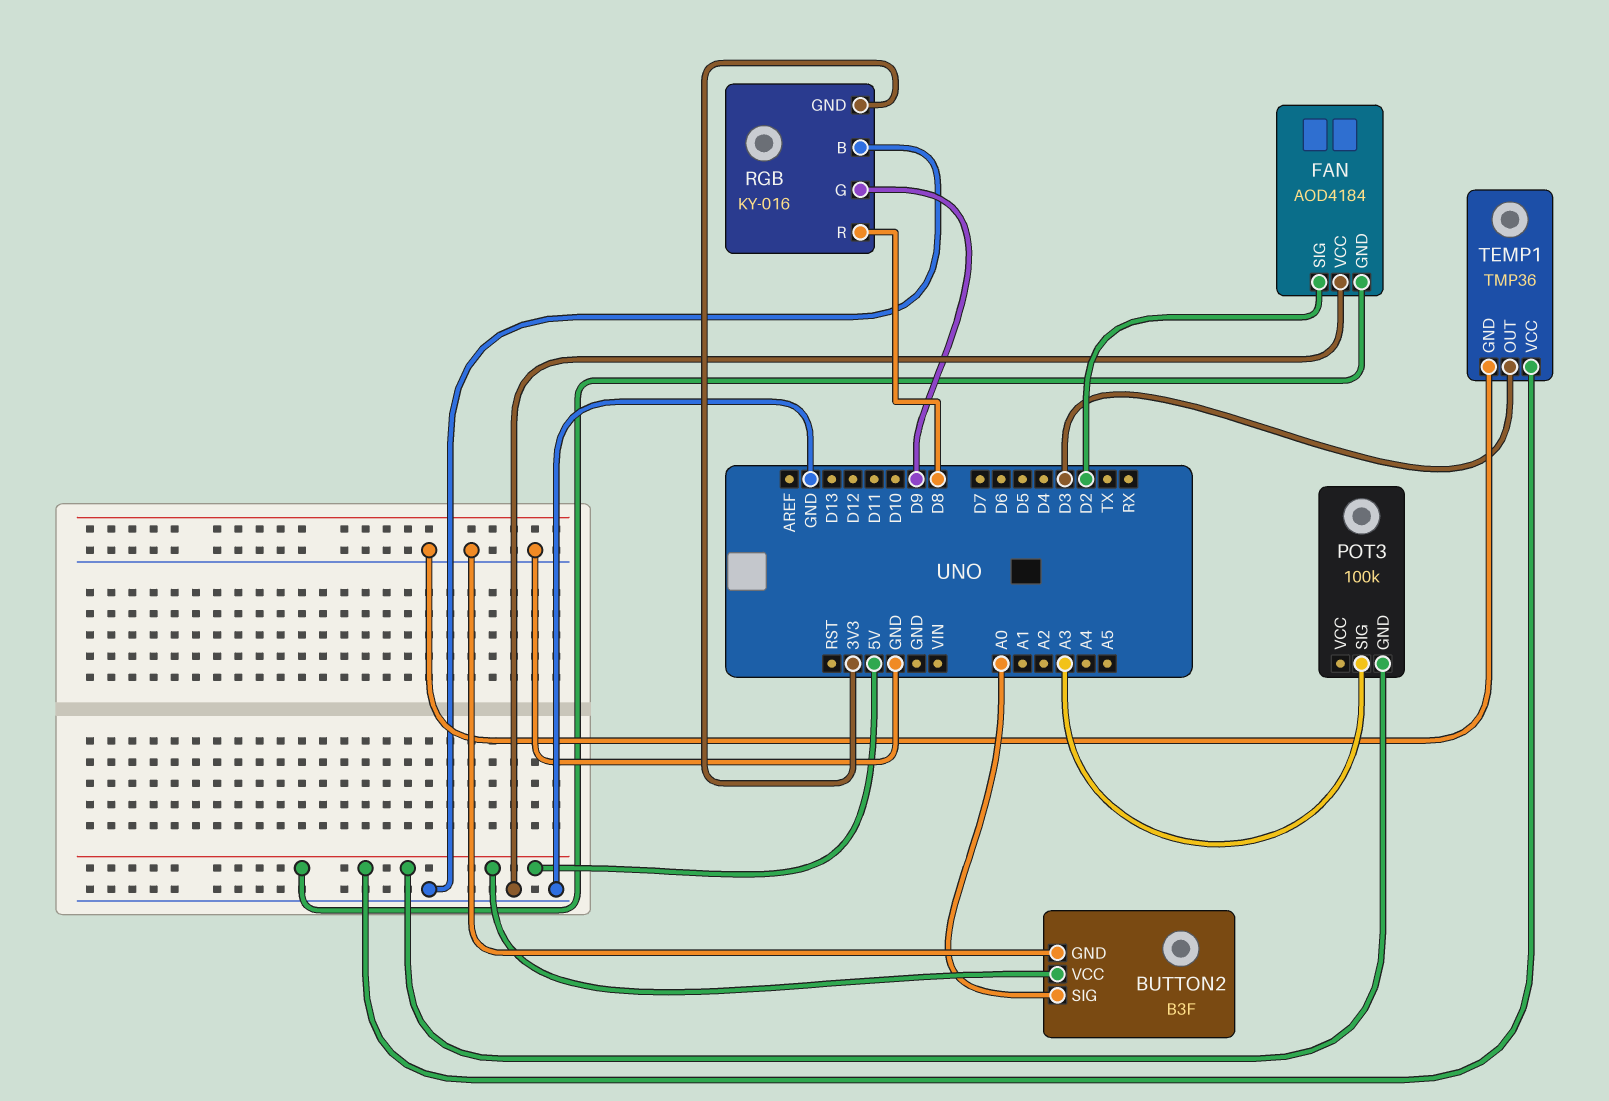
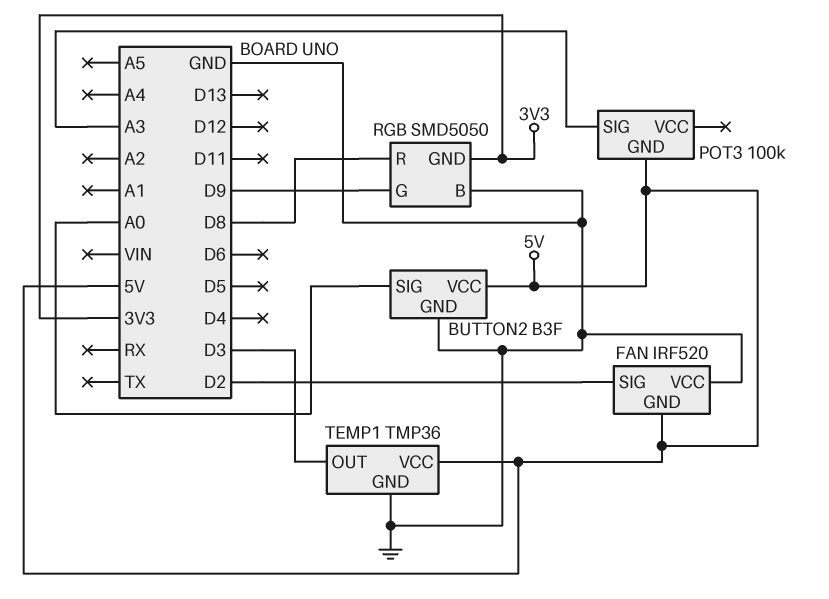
FAN: AOD4184 -> IRF520
RGB: KY-016 -> SMD5050

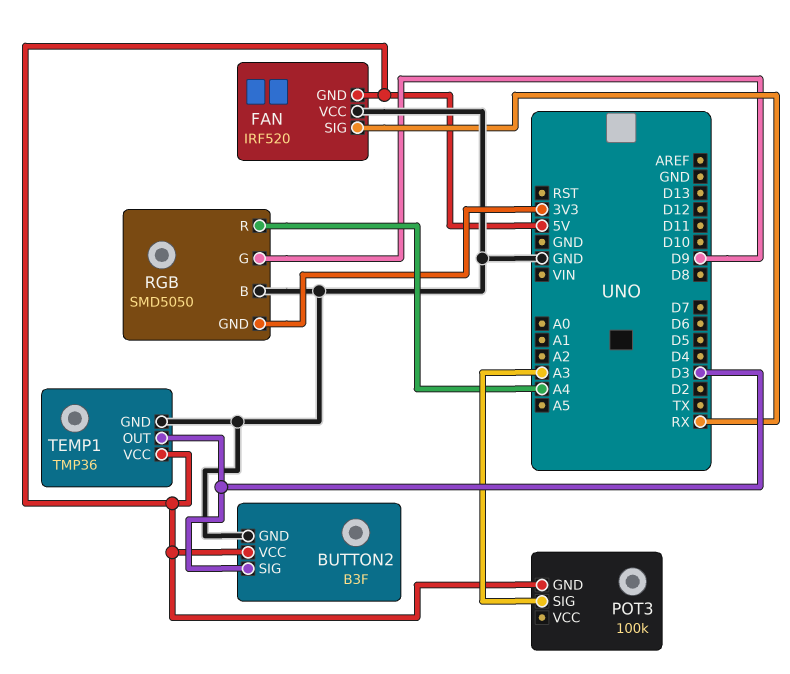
BUTTON2 pin SIG: A0 -> D3
FAN pin SIG: D2 -> RX
RGB pin R: D8 -> A4

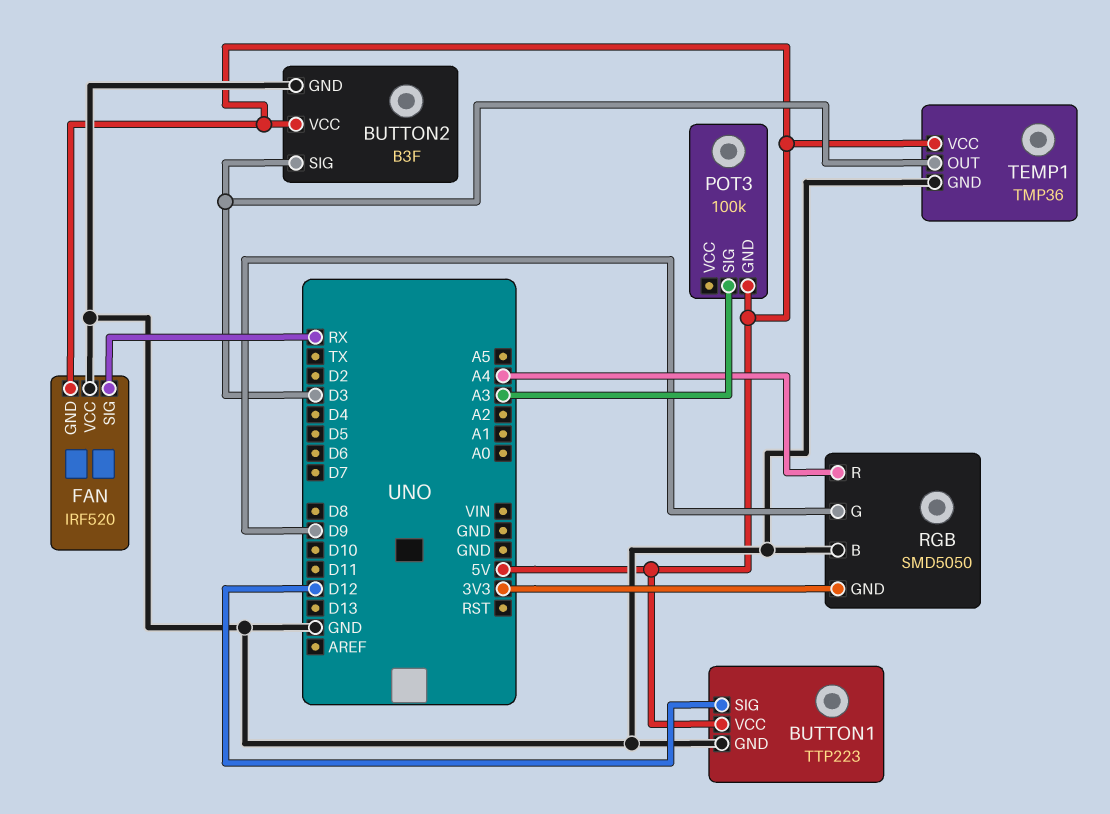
BUTTON1: none -> TTP223
BUTTON1 pin GND: none -> GND
BUTTON1 pin SIG: none -> D12
BUTTON1 pin VCC: none -> 5V

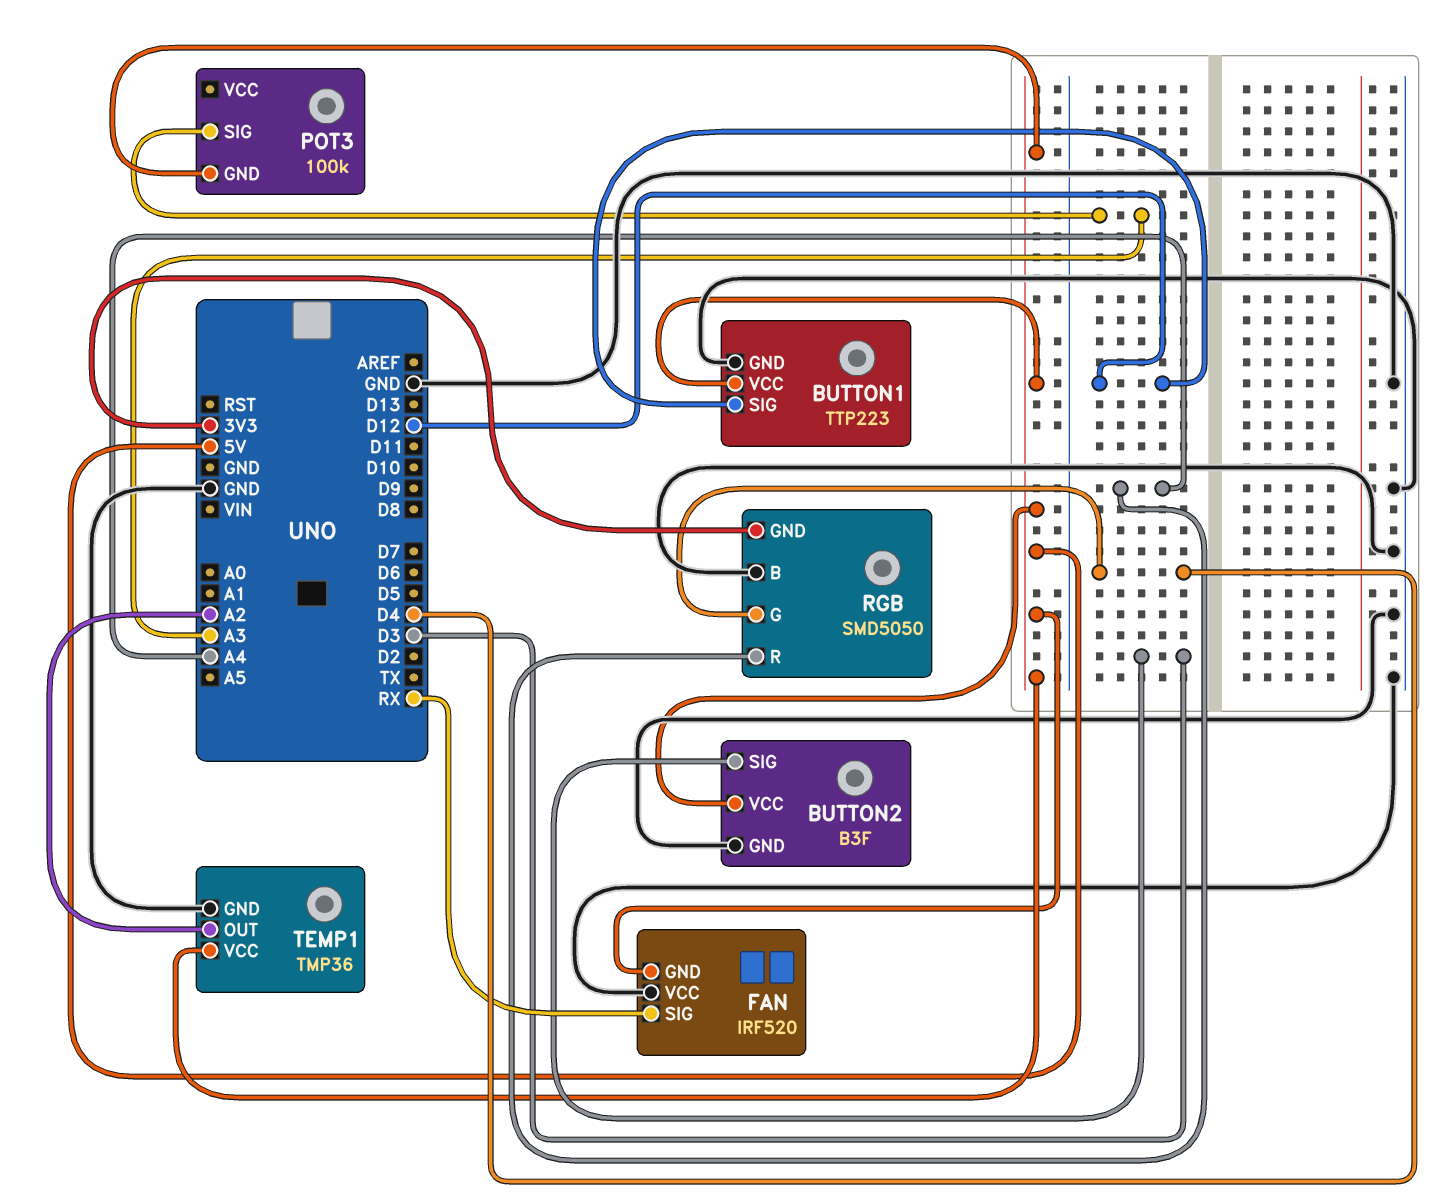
RGB pin G: D9 -> D4
TEMP1 pin OUT: D3 -> A2

